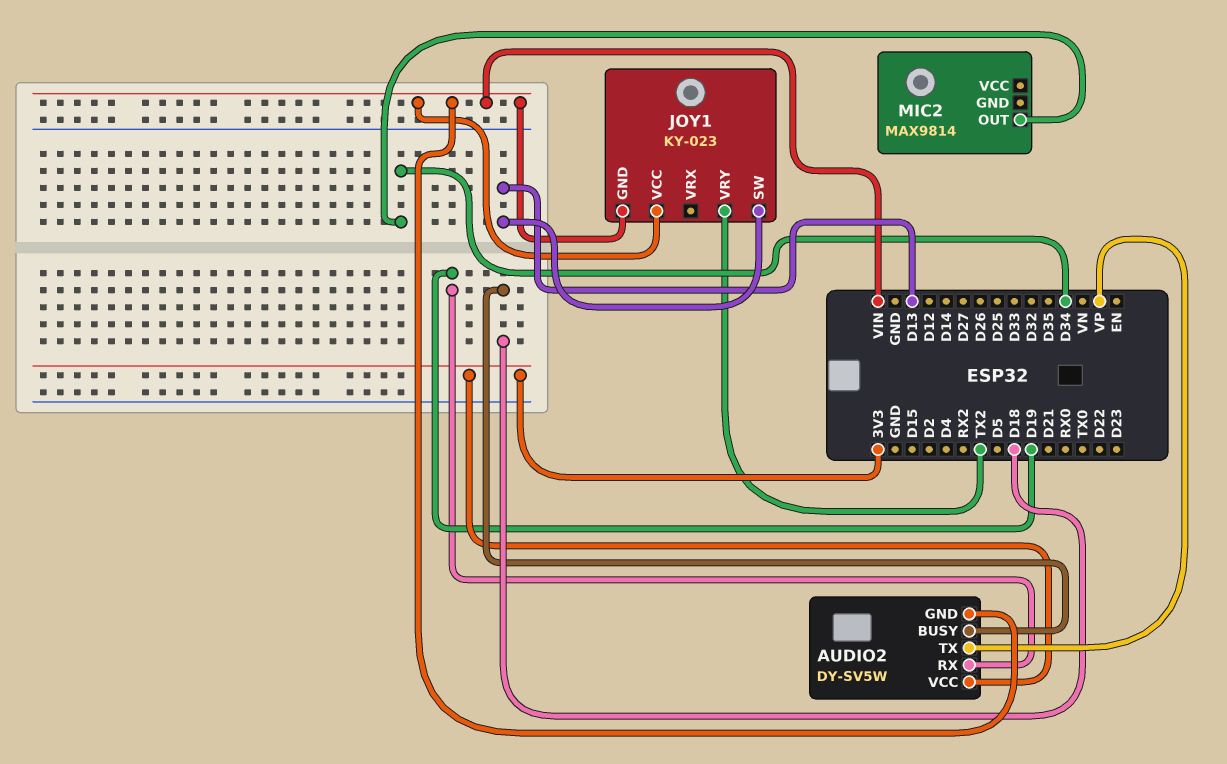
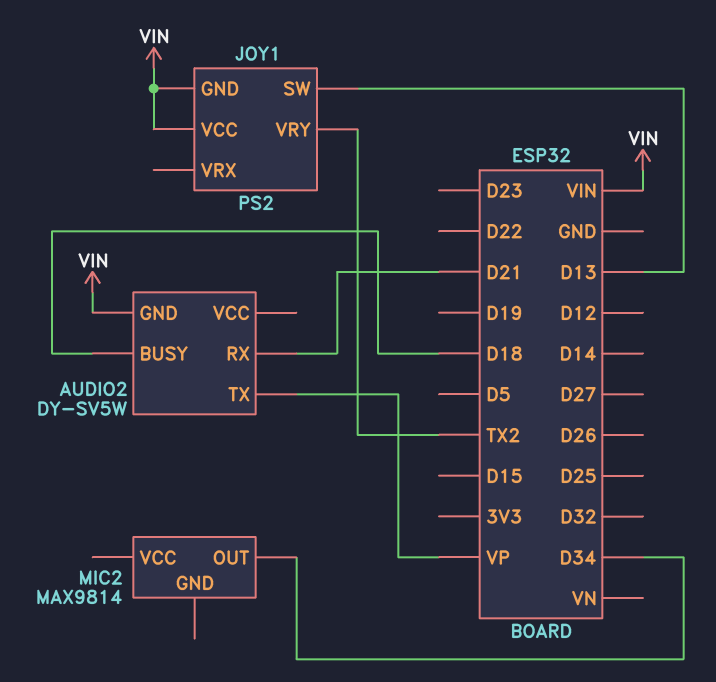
AUDIO2 pin RX: D19 -> D21
AUDIO2 pin VCC: 3V3 -> none
JOY1: KY-023 -> PS2

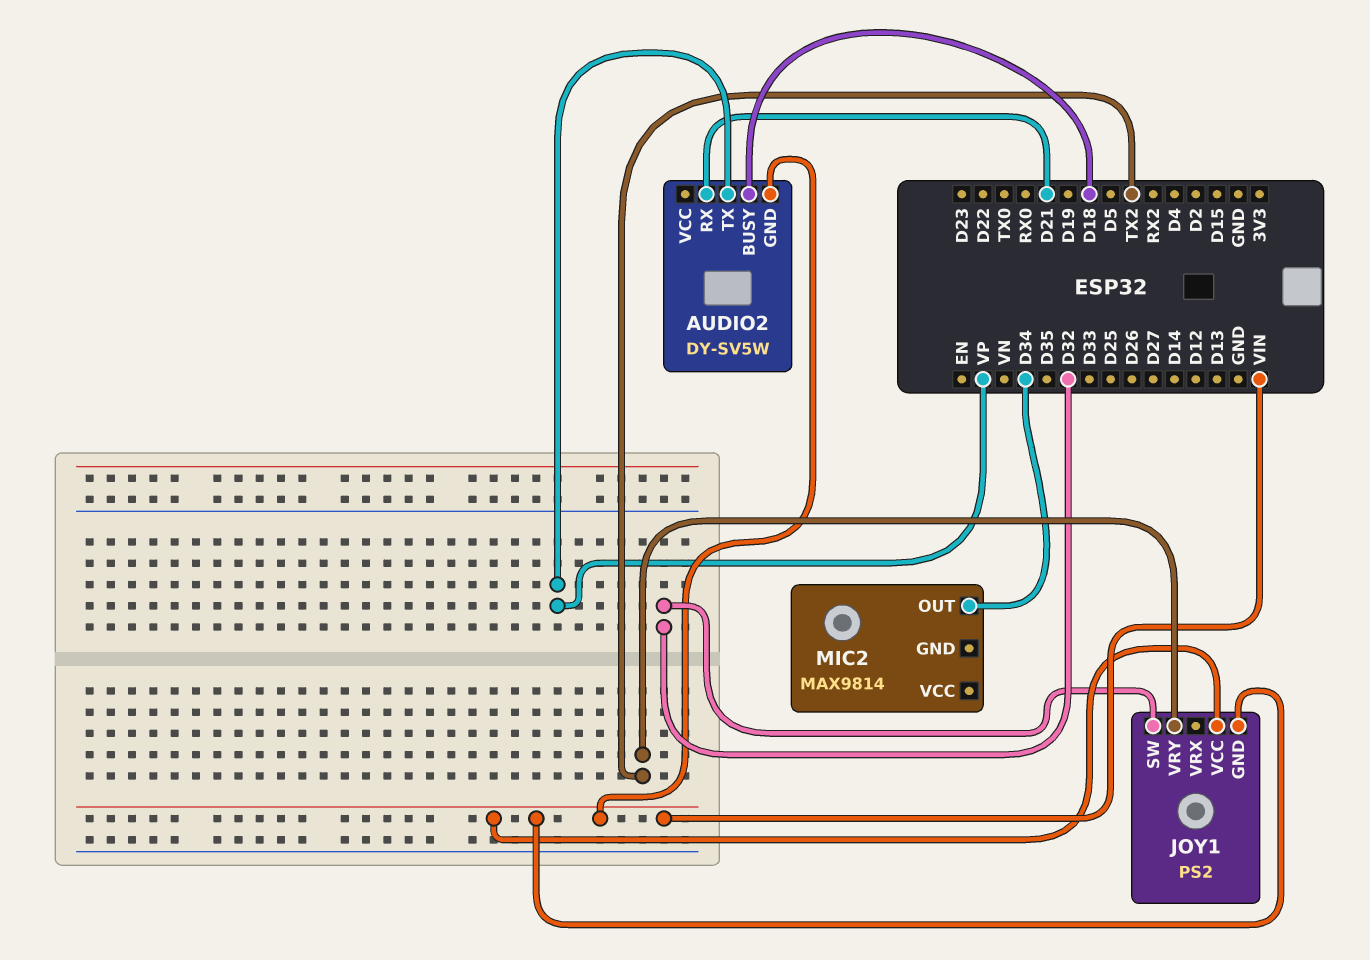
JOY1 pin SW: D13 -> D32

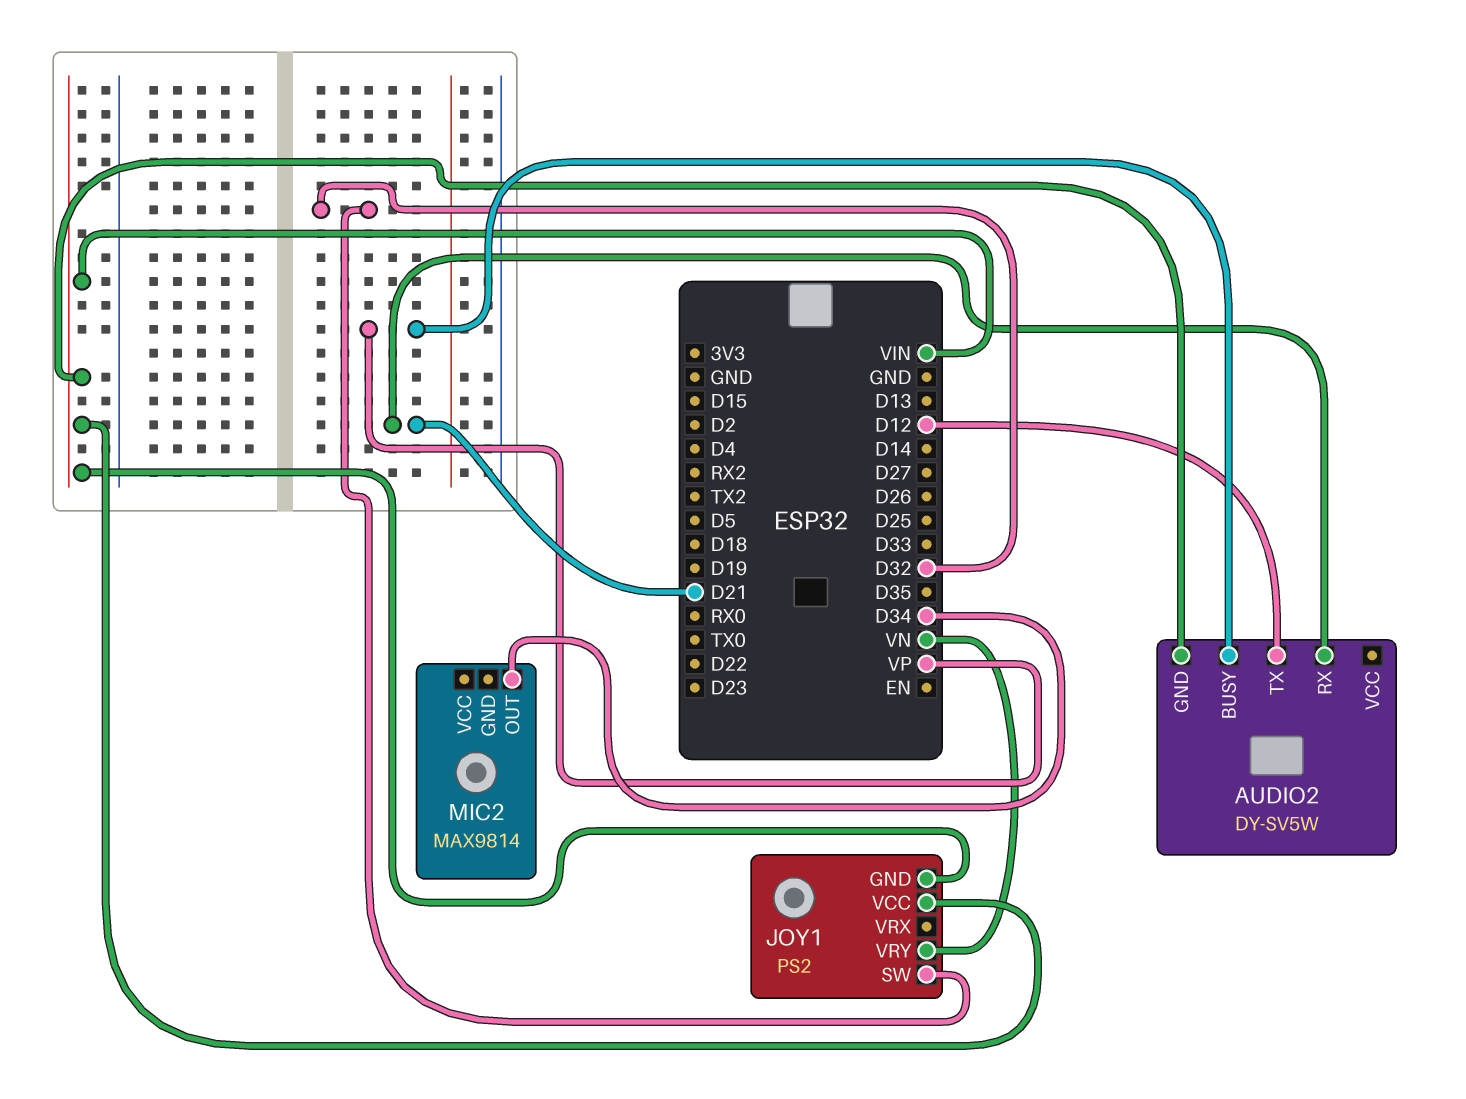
AUDIO2 pin BUSY: D18 -> VP
AUDIO2 pin TX: VP -> D12
JOY1 pin VRY: TX2 -> VN

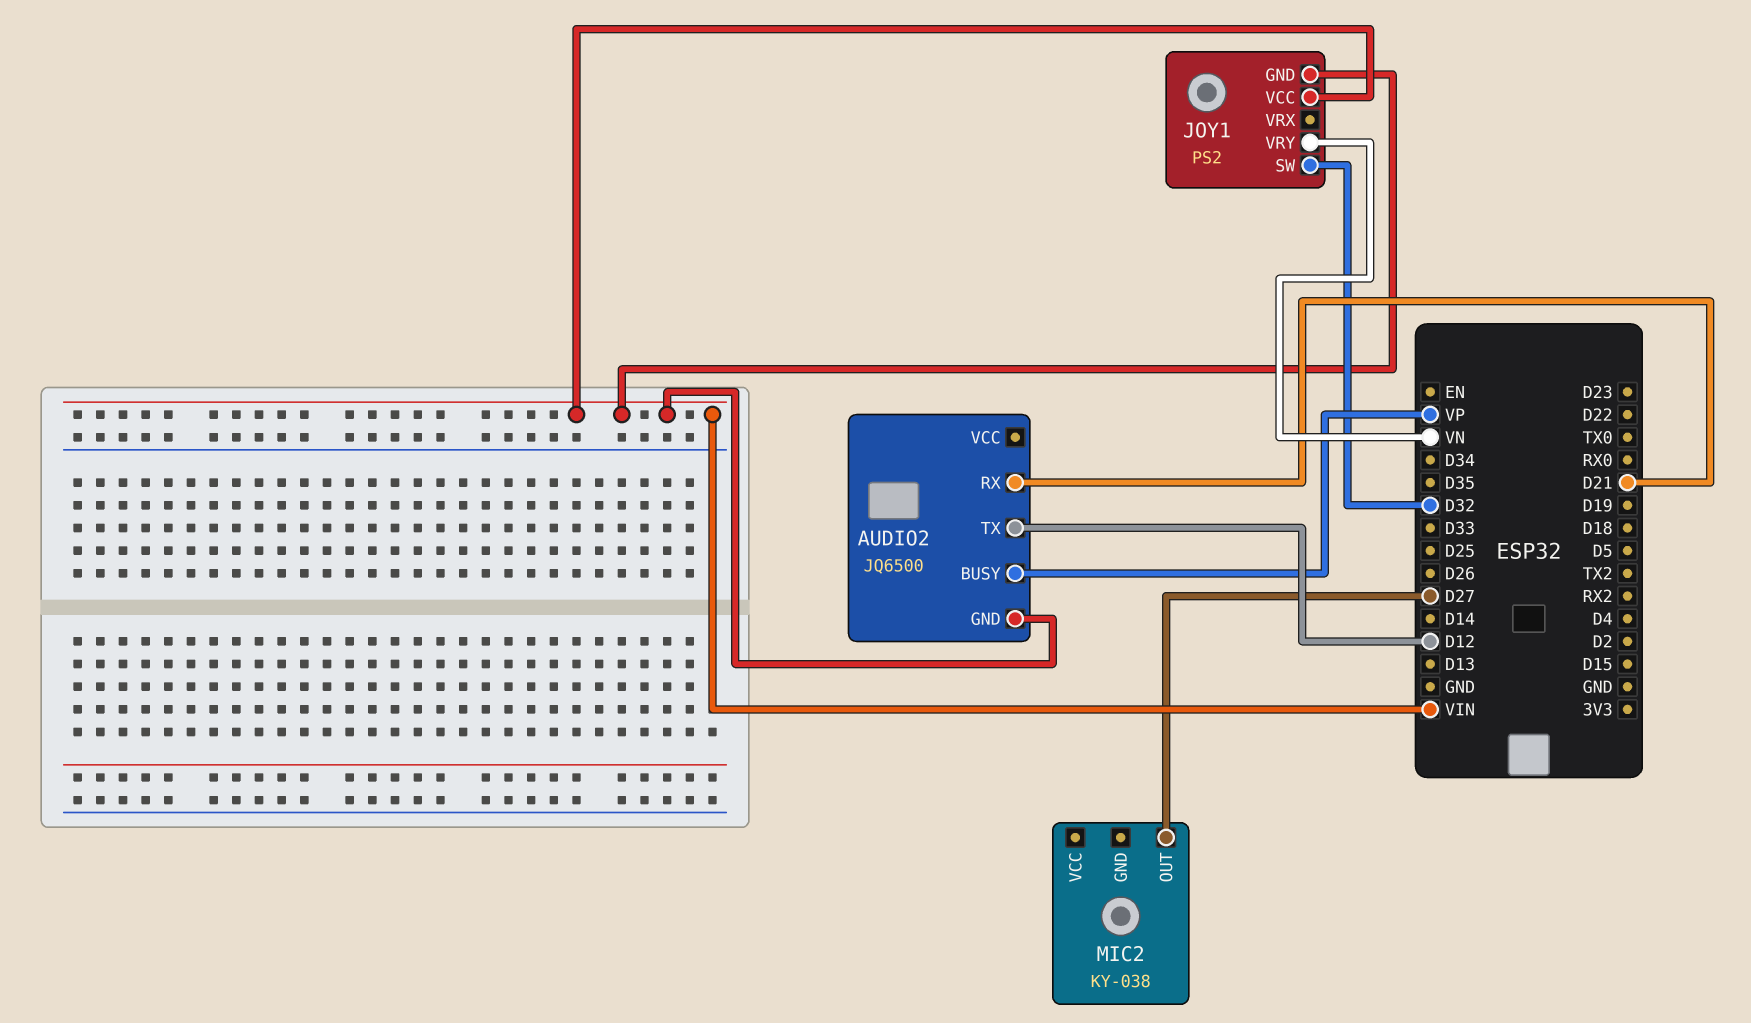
AUDIO2: DY-SV5W -> JQ6500
MIC2: MAX9814 -> KY-038
MIC2 pin OUT: D34 -> D27

